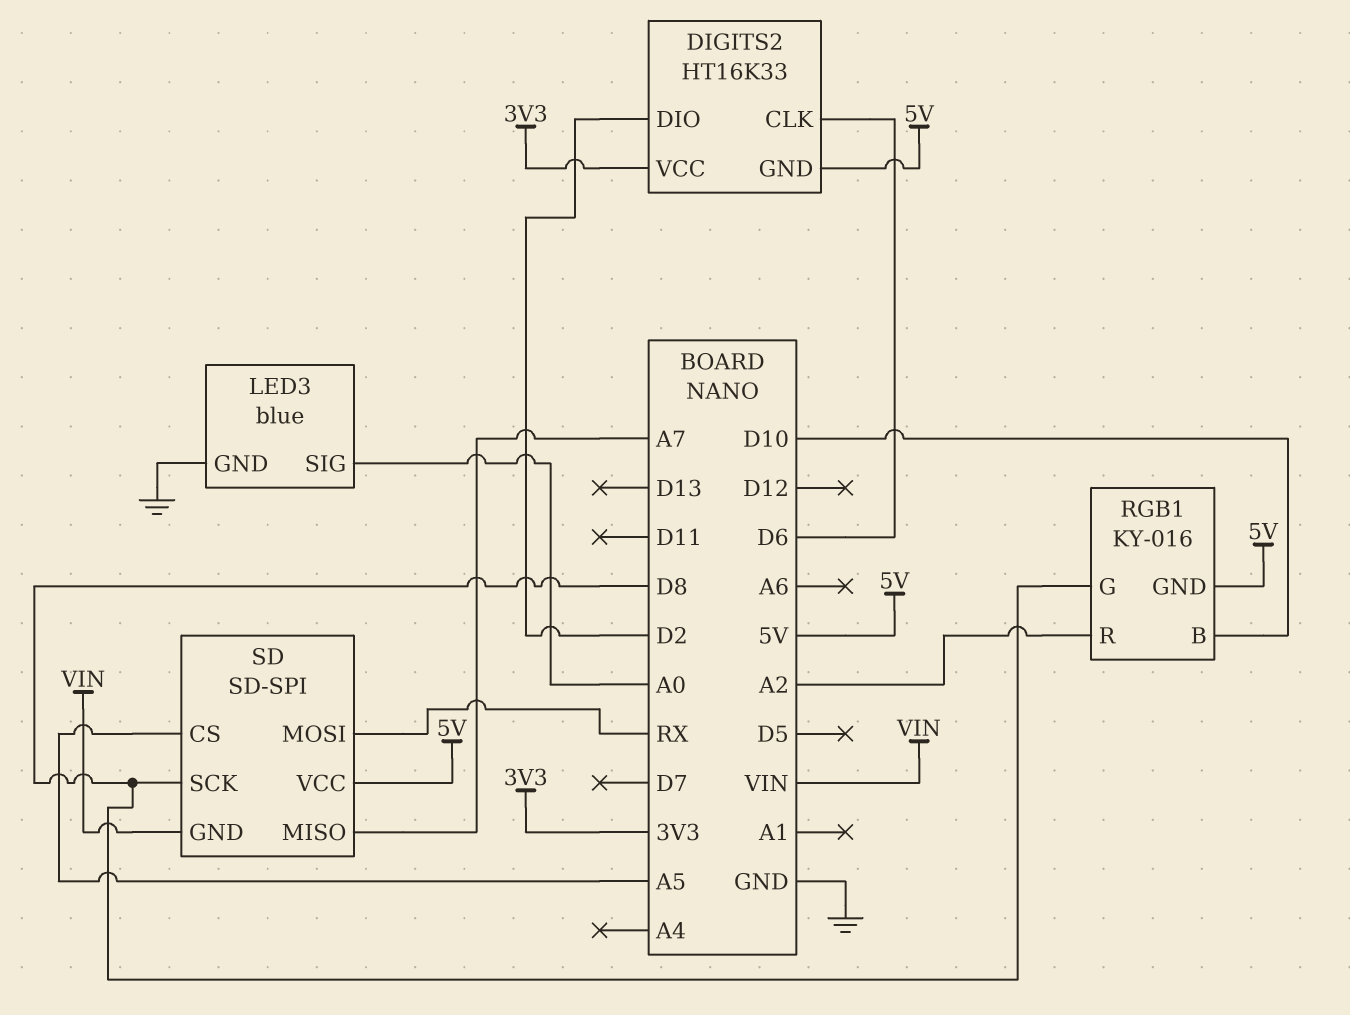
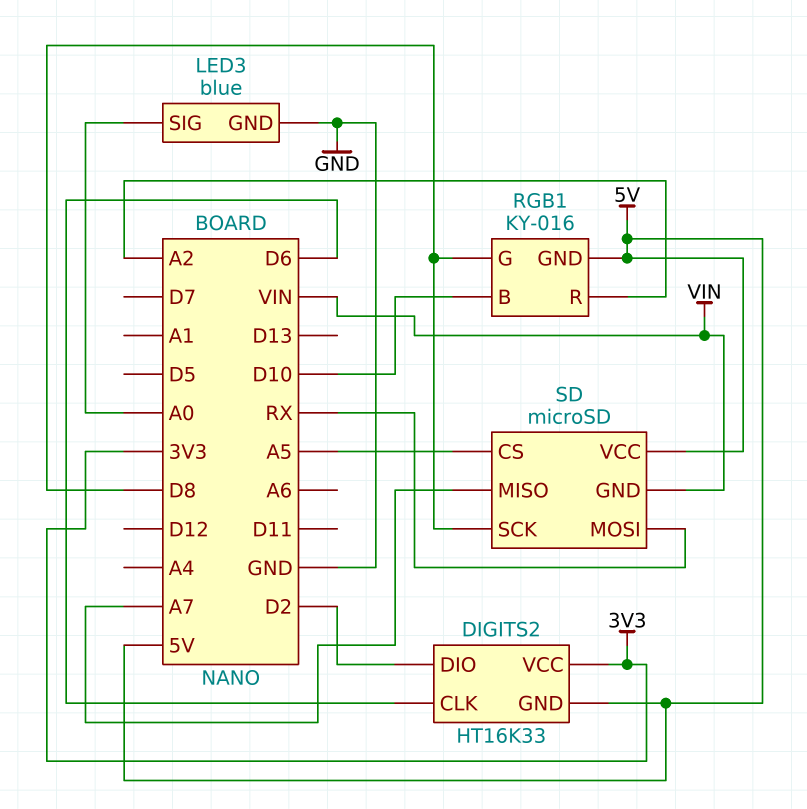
SD: SD-SPI -> microSD

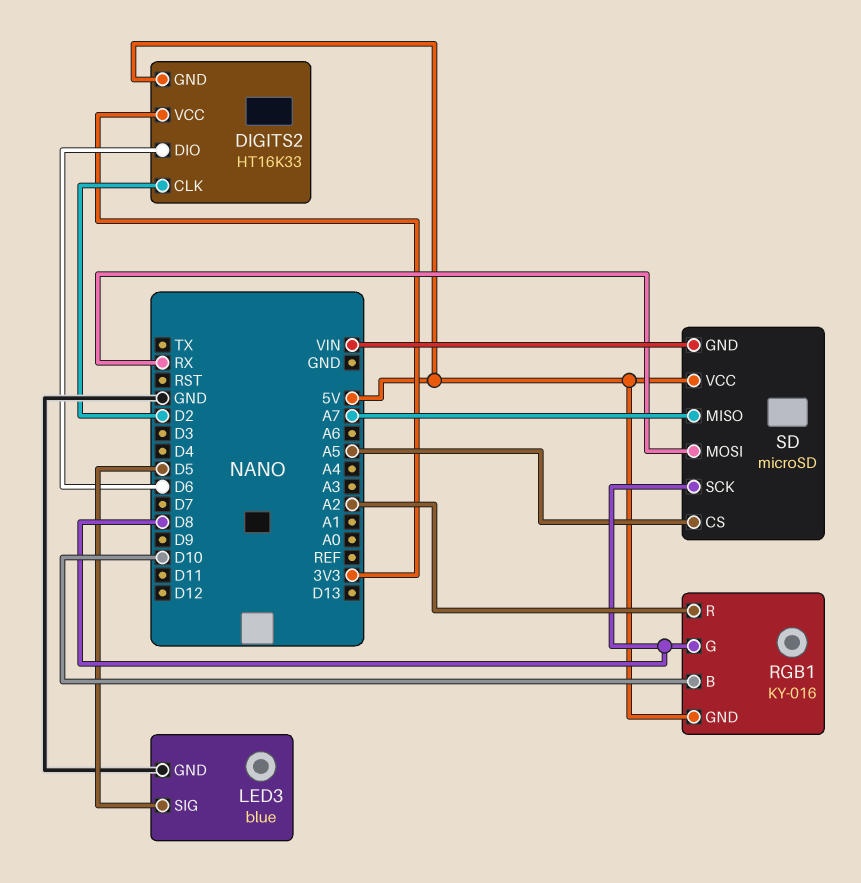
DIGITS2 pin CLK: D6 -> D2
DIGITS2 pin DIO: D2 -> D6
LED3 pin SIG: A0 -> D5

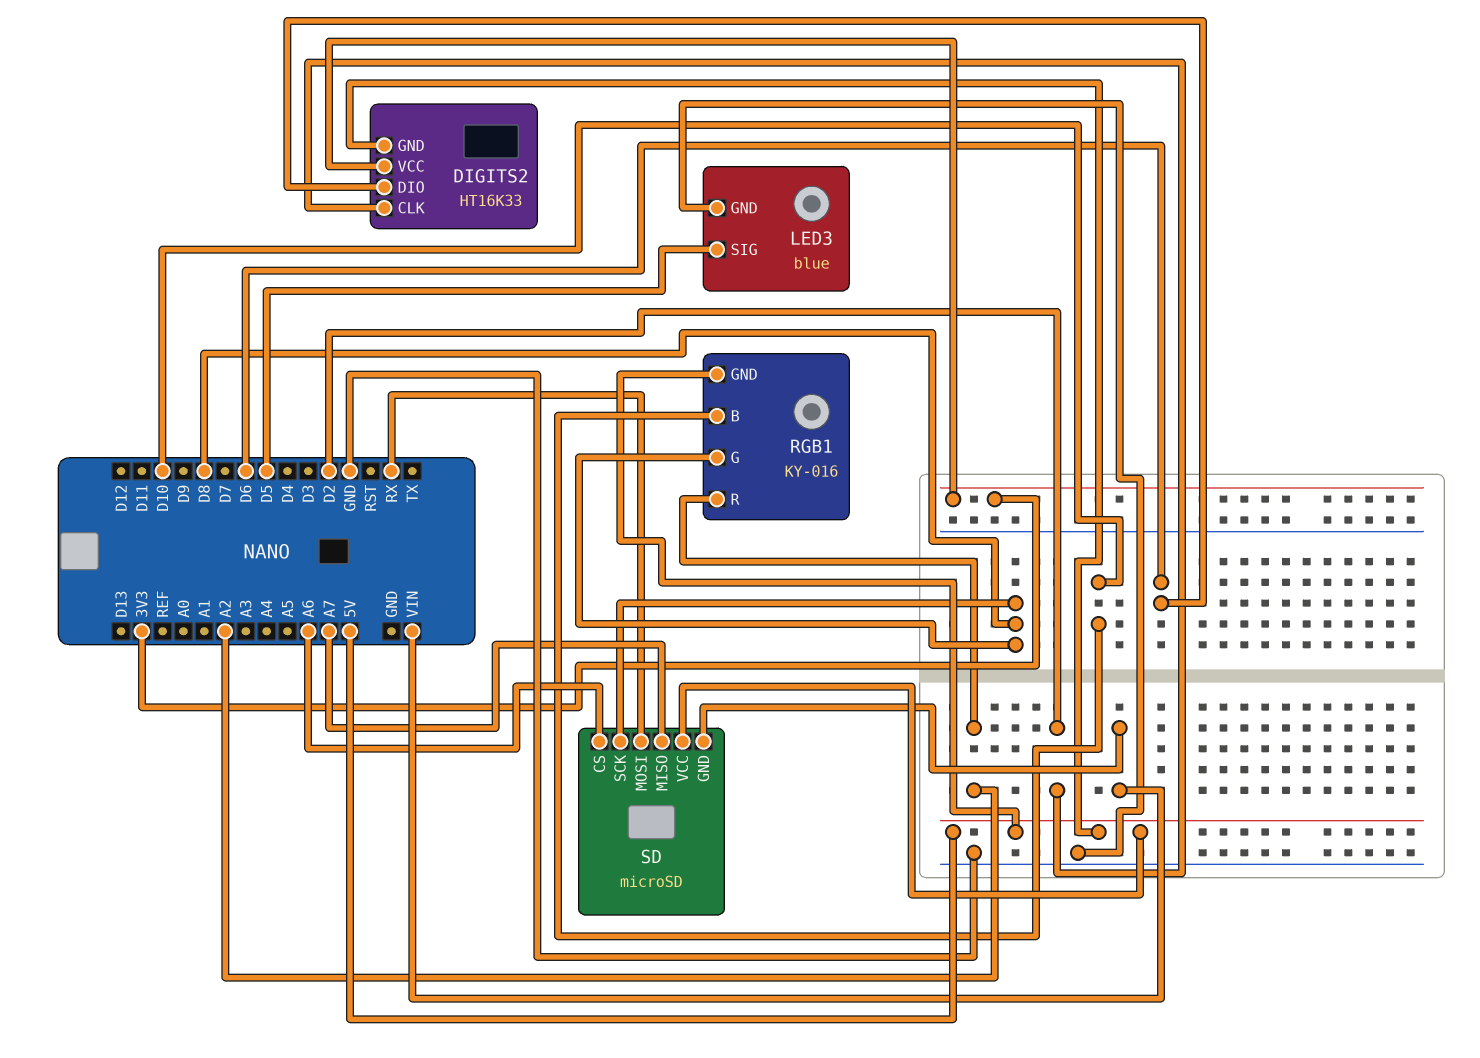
SD pin CS: A5 -> A6

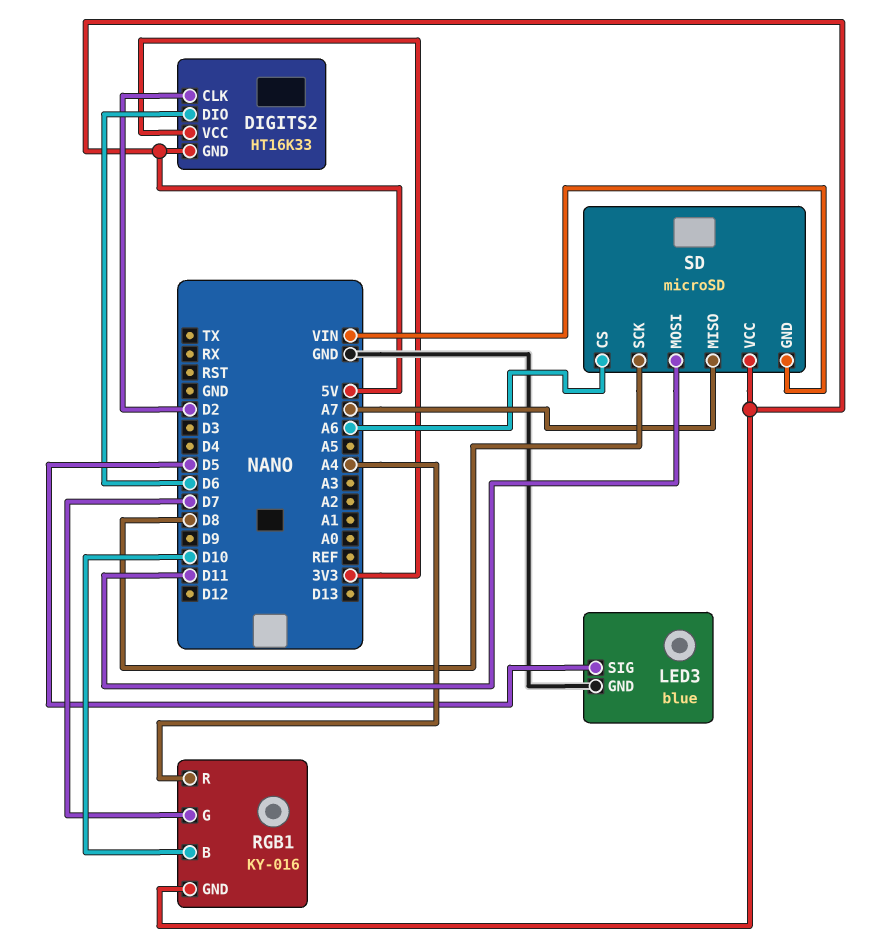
RGB1 pin G: D8 -> D7
RGB1 pin R: A2 -> A4
SD pin MOSI: RX -> D11

